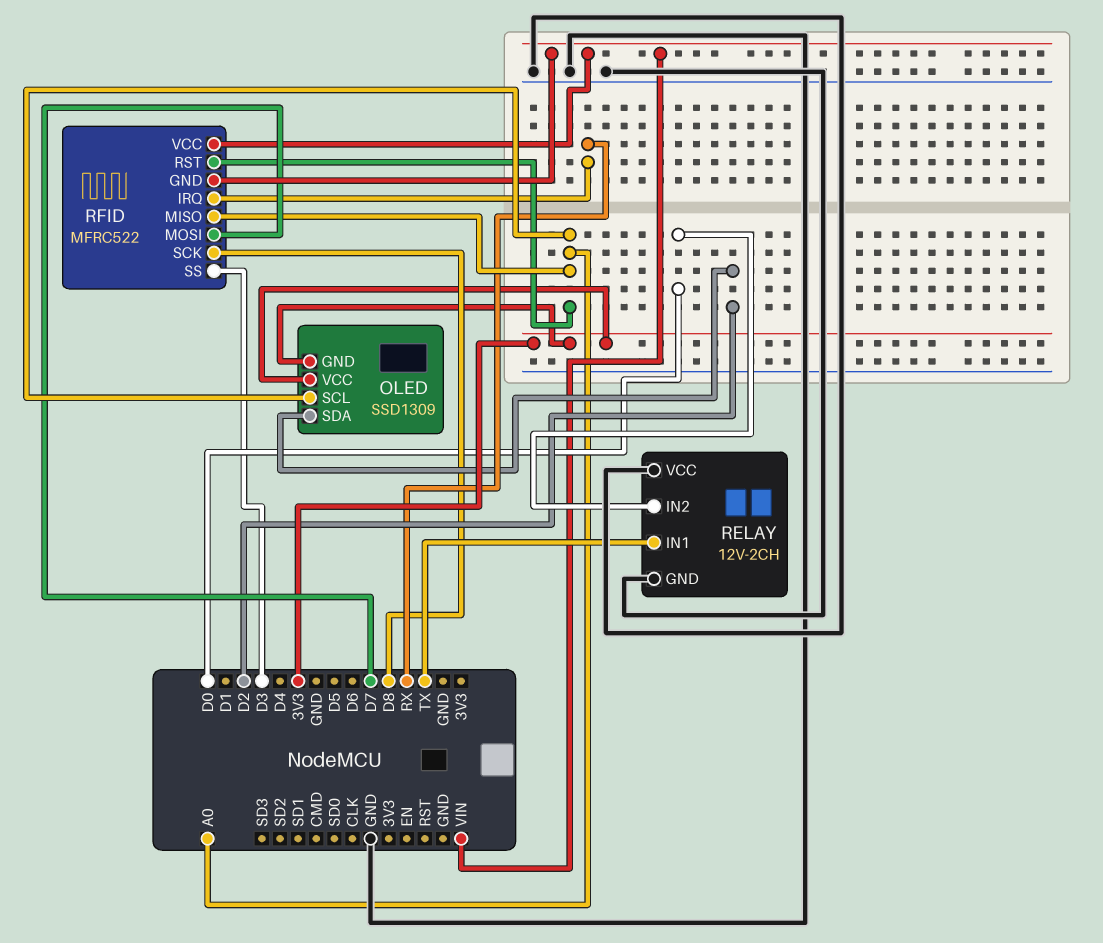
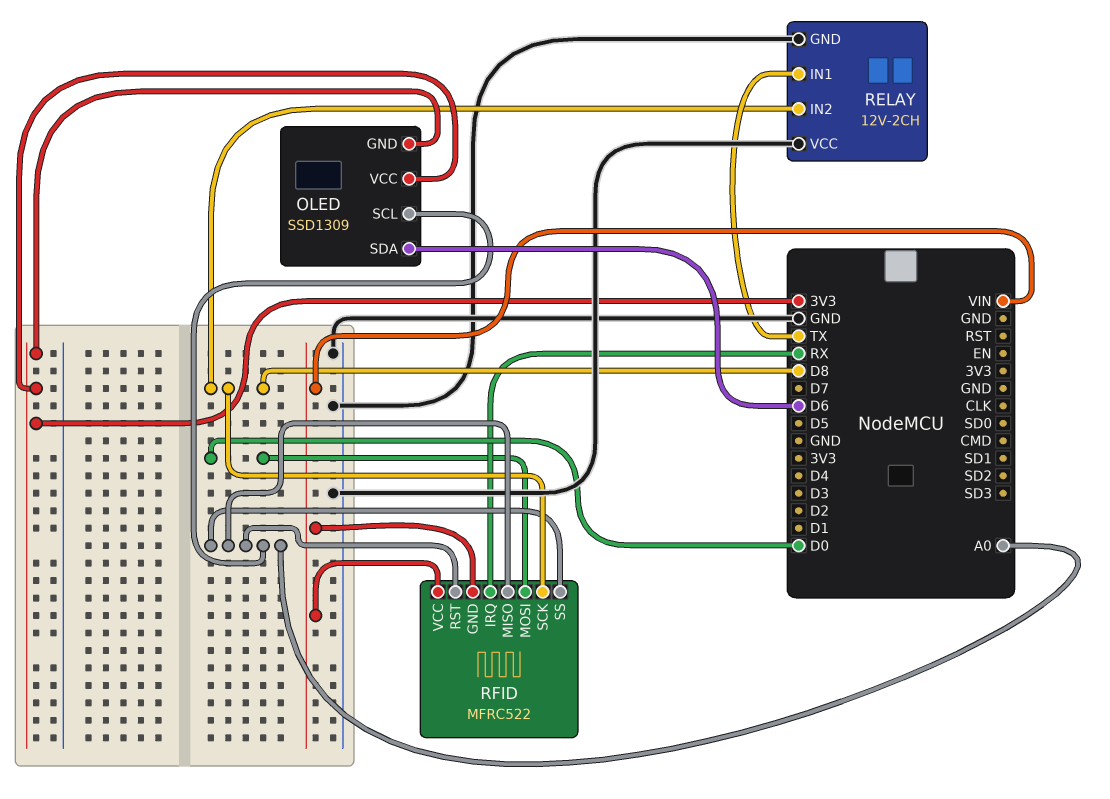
OLED pin SDA: D2 -> D6
RELAY pin IN2: D0 -> D8
RFID pin MOSI: D7 -> D0
RFID pin SS: D3 -> A0

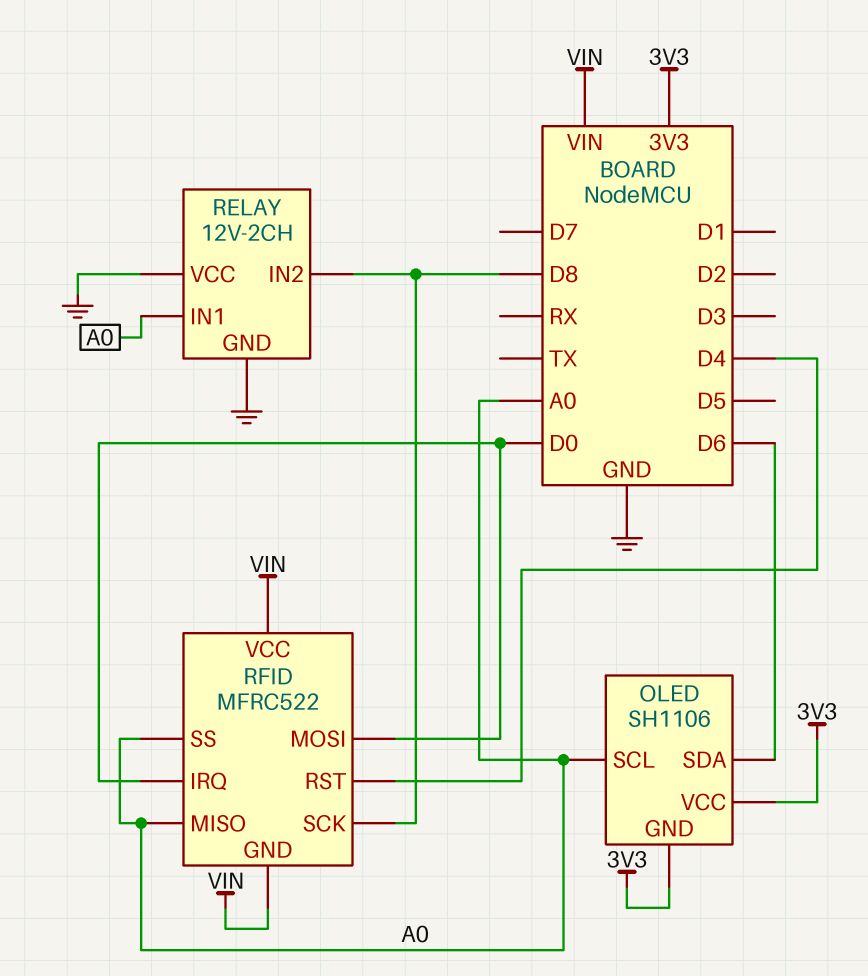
OLED: SSD1309 -> SH1106
RELAY pin IN1: TX -> A0
RFID pin IRQ: RX -> D0
RFID pin RST: A0 -> D4

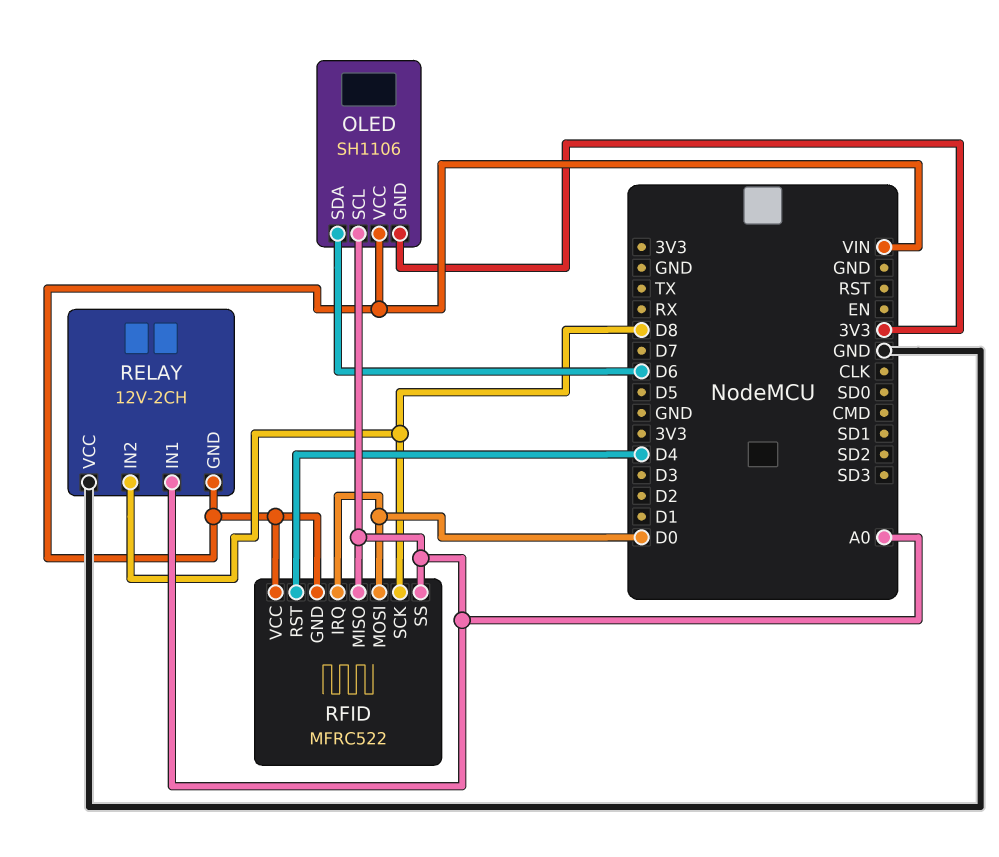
OLED pin VCC: 3V3 -> VIN
RELAY pin GND: GND -> VIN

